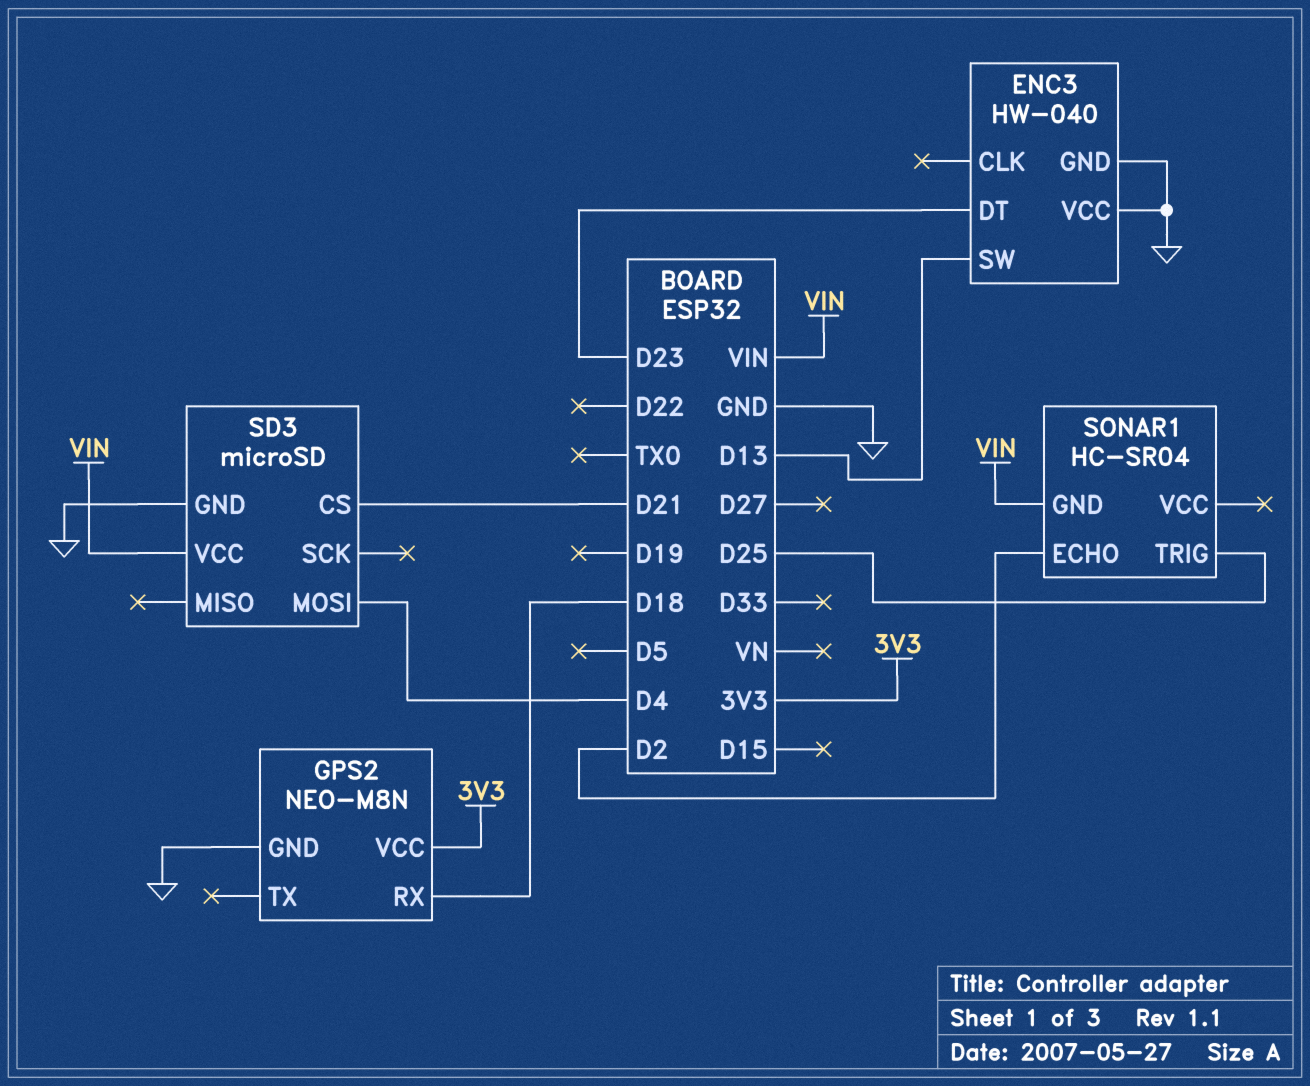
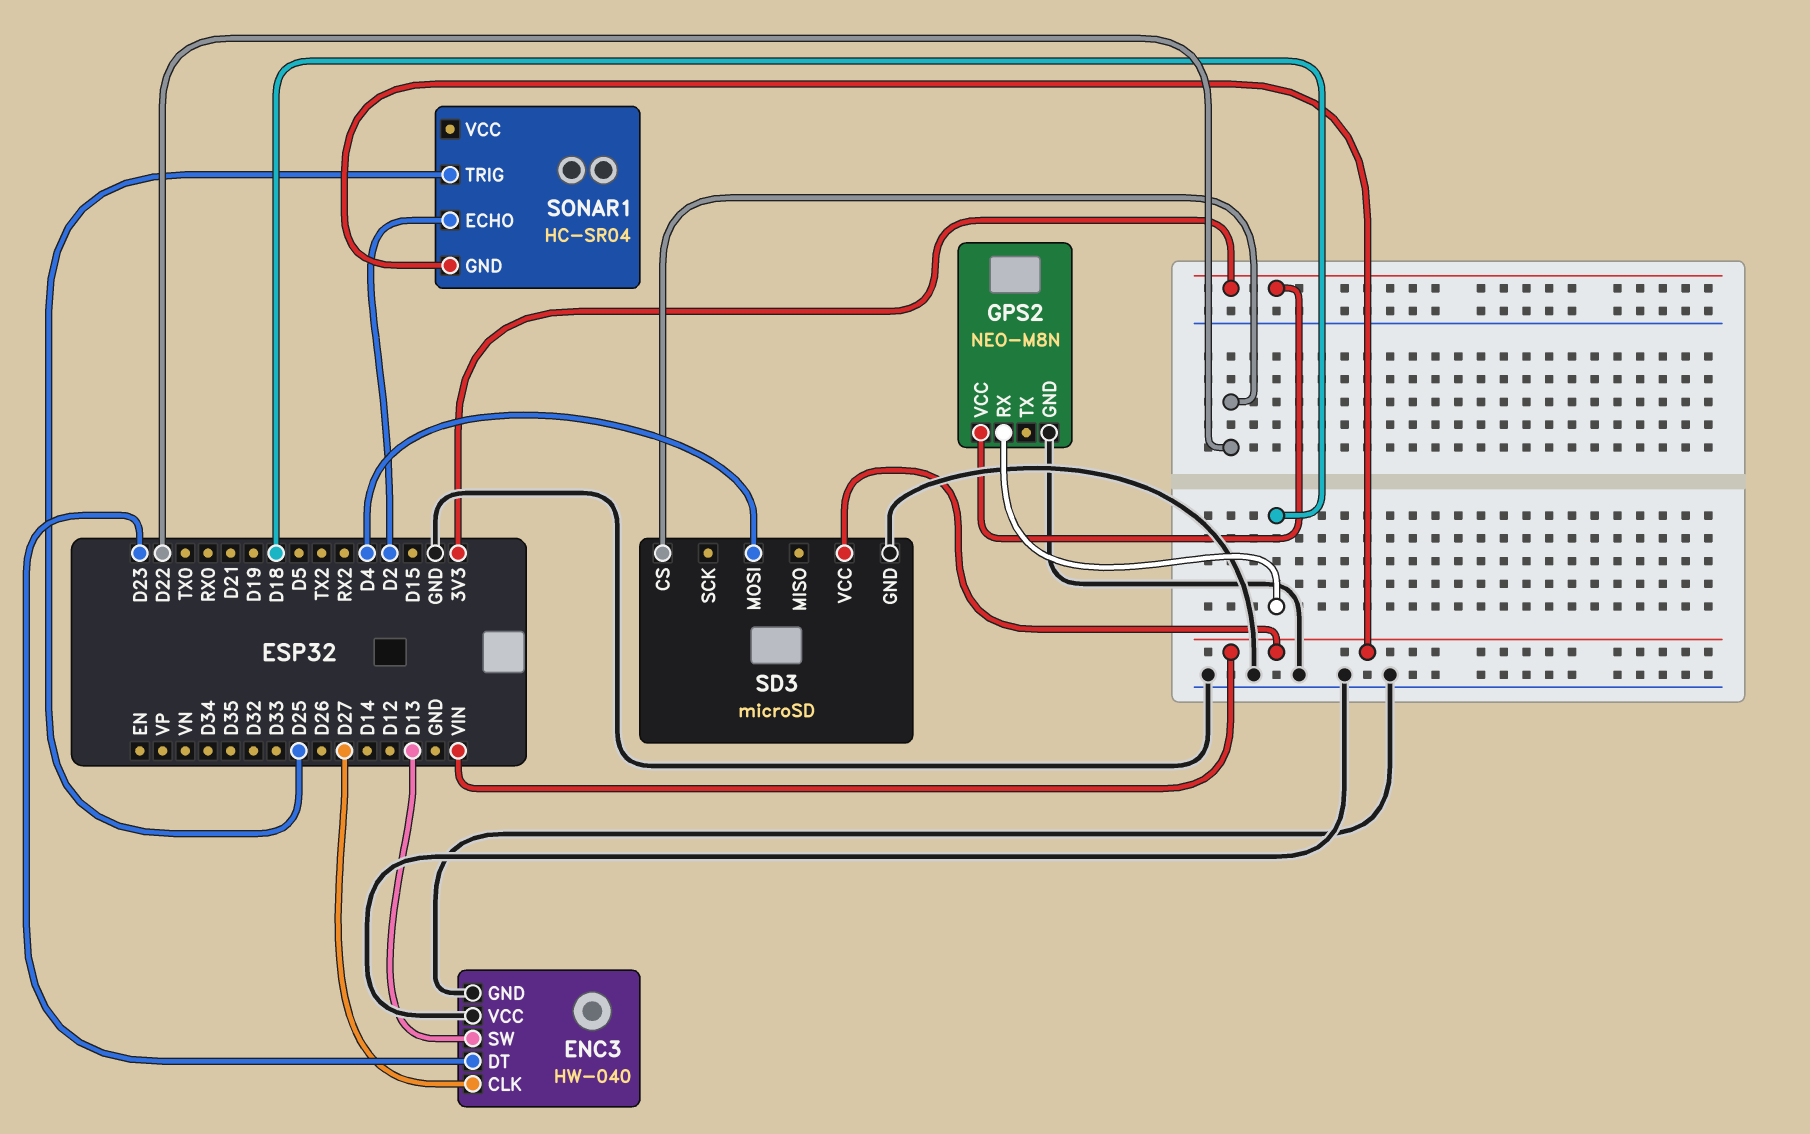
ENC3 pin CLK: none -> D27
SD3 pin CS: D21 -> D22

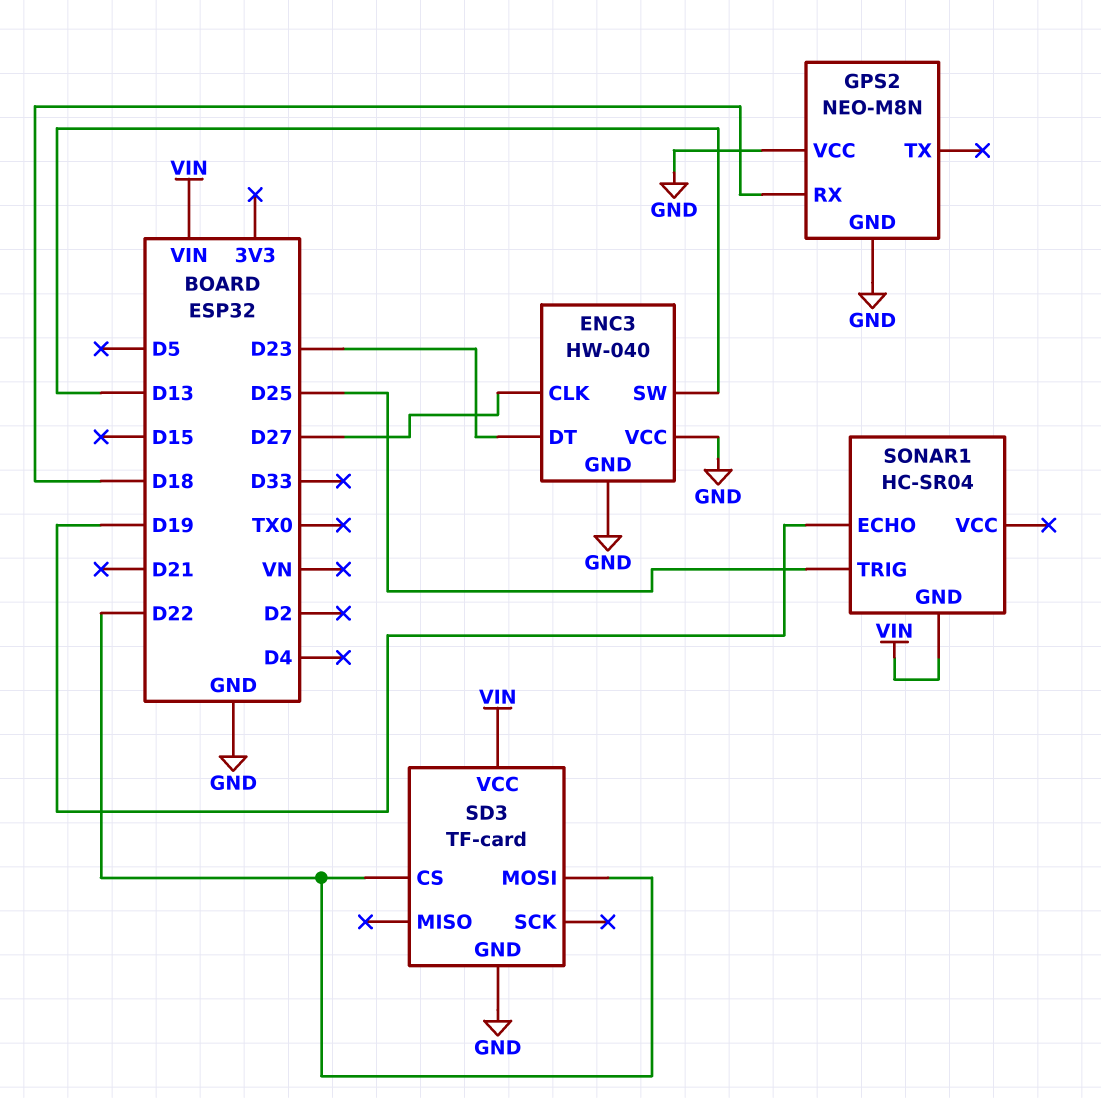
GPS2 pin VCC: 3V3 -> GND
SD3: microSD -> TF-card
SD3 pin MOSI: D4 -> D22
SONAR1 pin ECHO: D2 -> D19

